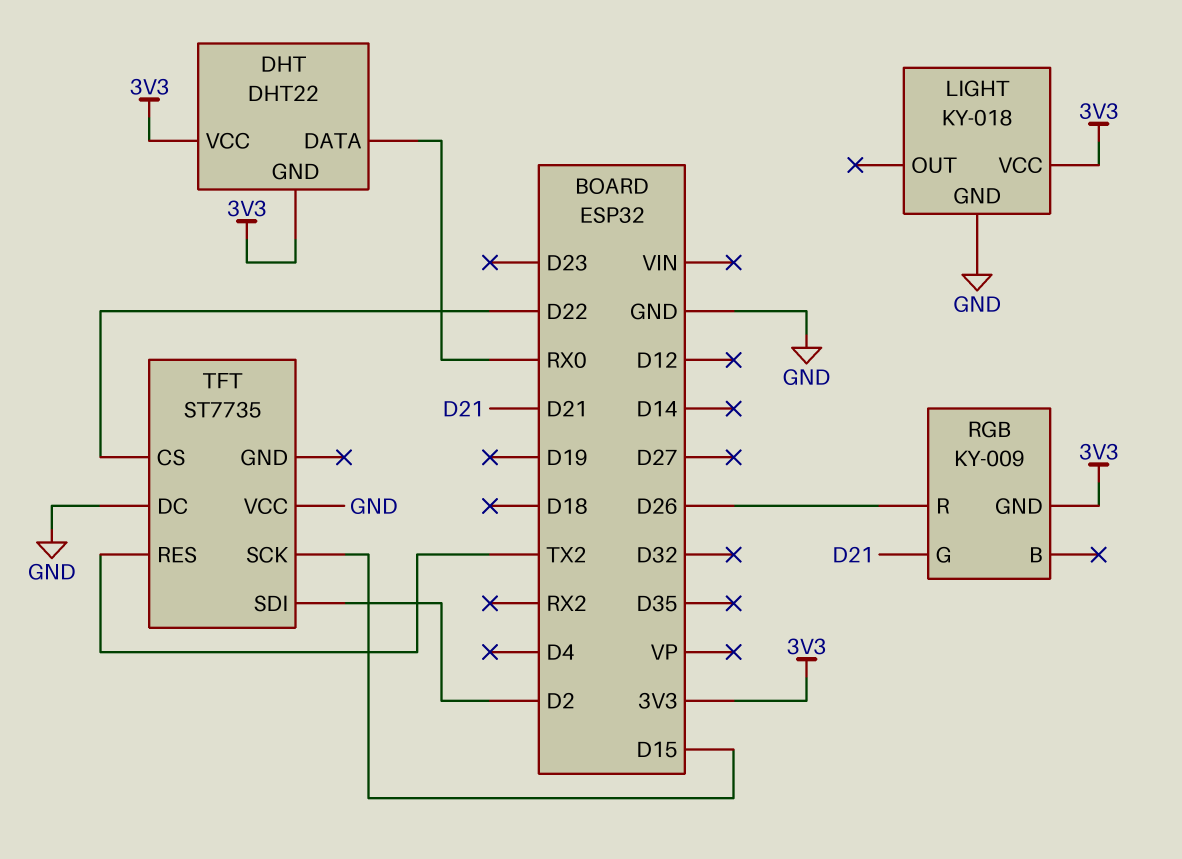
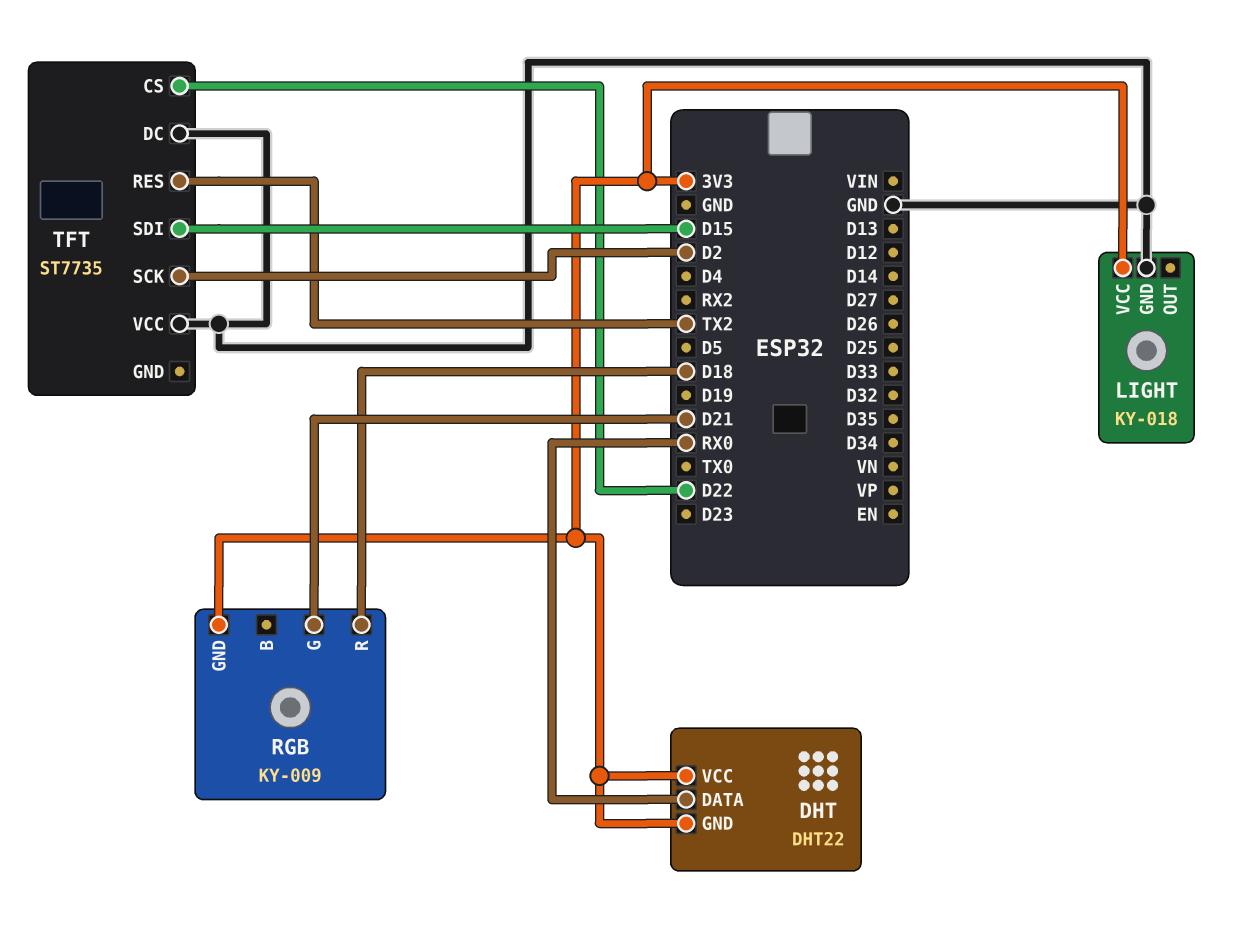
RGB pin R: D26 -> D18
TFT pin SCK: D15 -> D2
TFT pin SDI: D2 -> D15

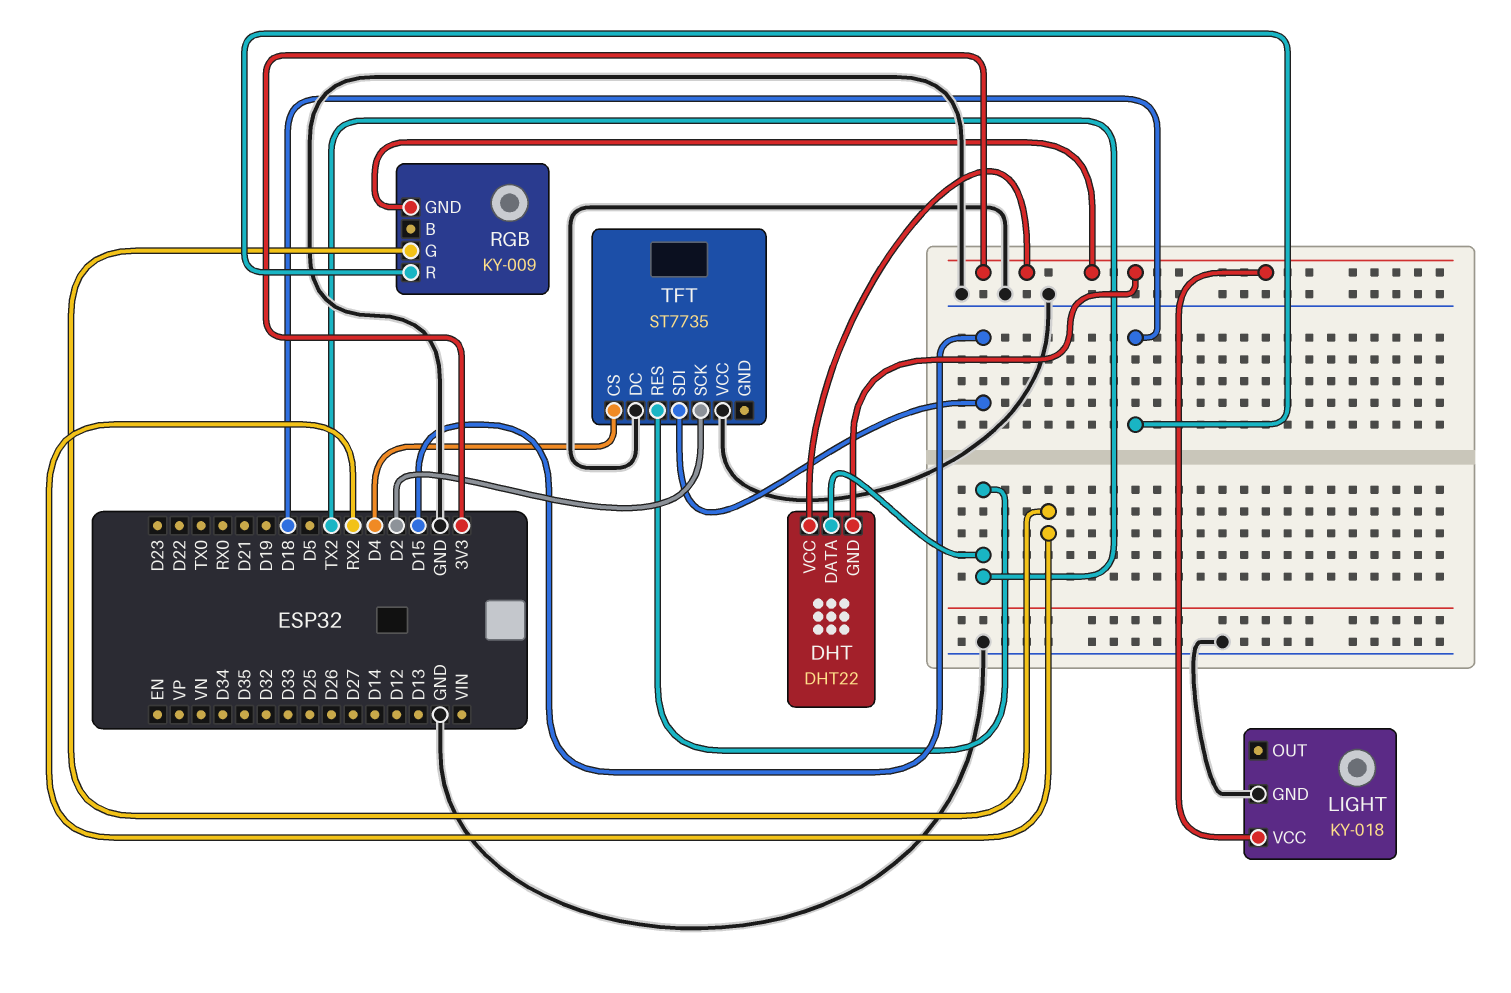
DHT pin DATA: RX0 -> TX2
RGB pin G: D21 -> RX2
TFT pin CS: D22 -> D4

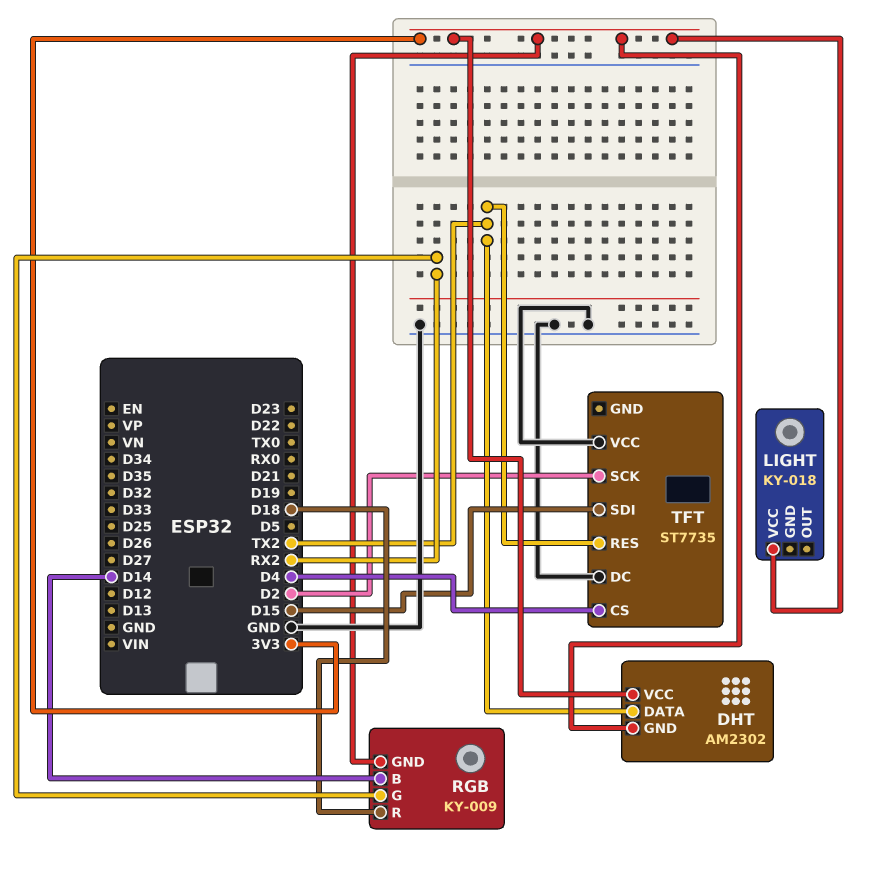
DHT: DHT22 -> AM2302
LIGHT pin GND: GND -> none
RGB pin B: none -> D14

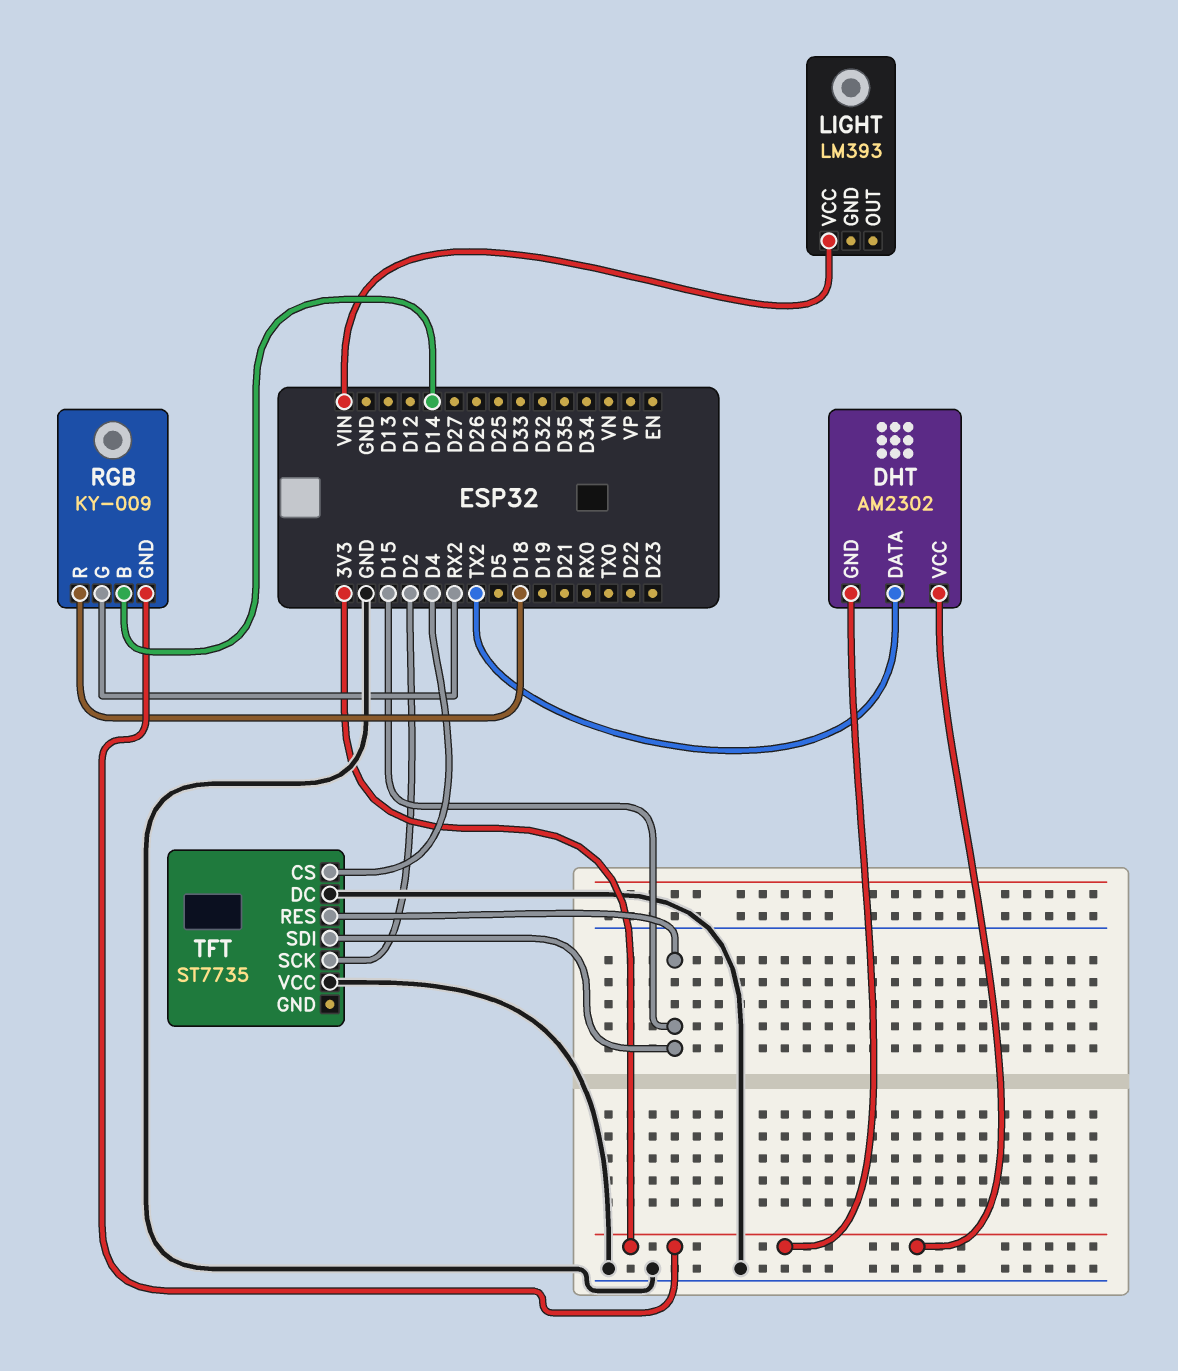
LIGHT: KY-018 -> LM393
LIGHT pin VCC: 3V3 -> VIN
TFT pin RES: TX2 -> D15

